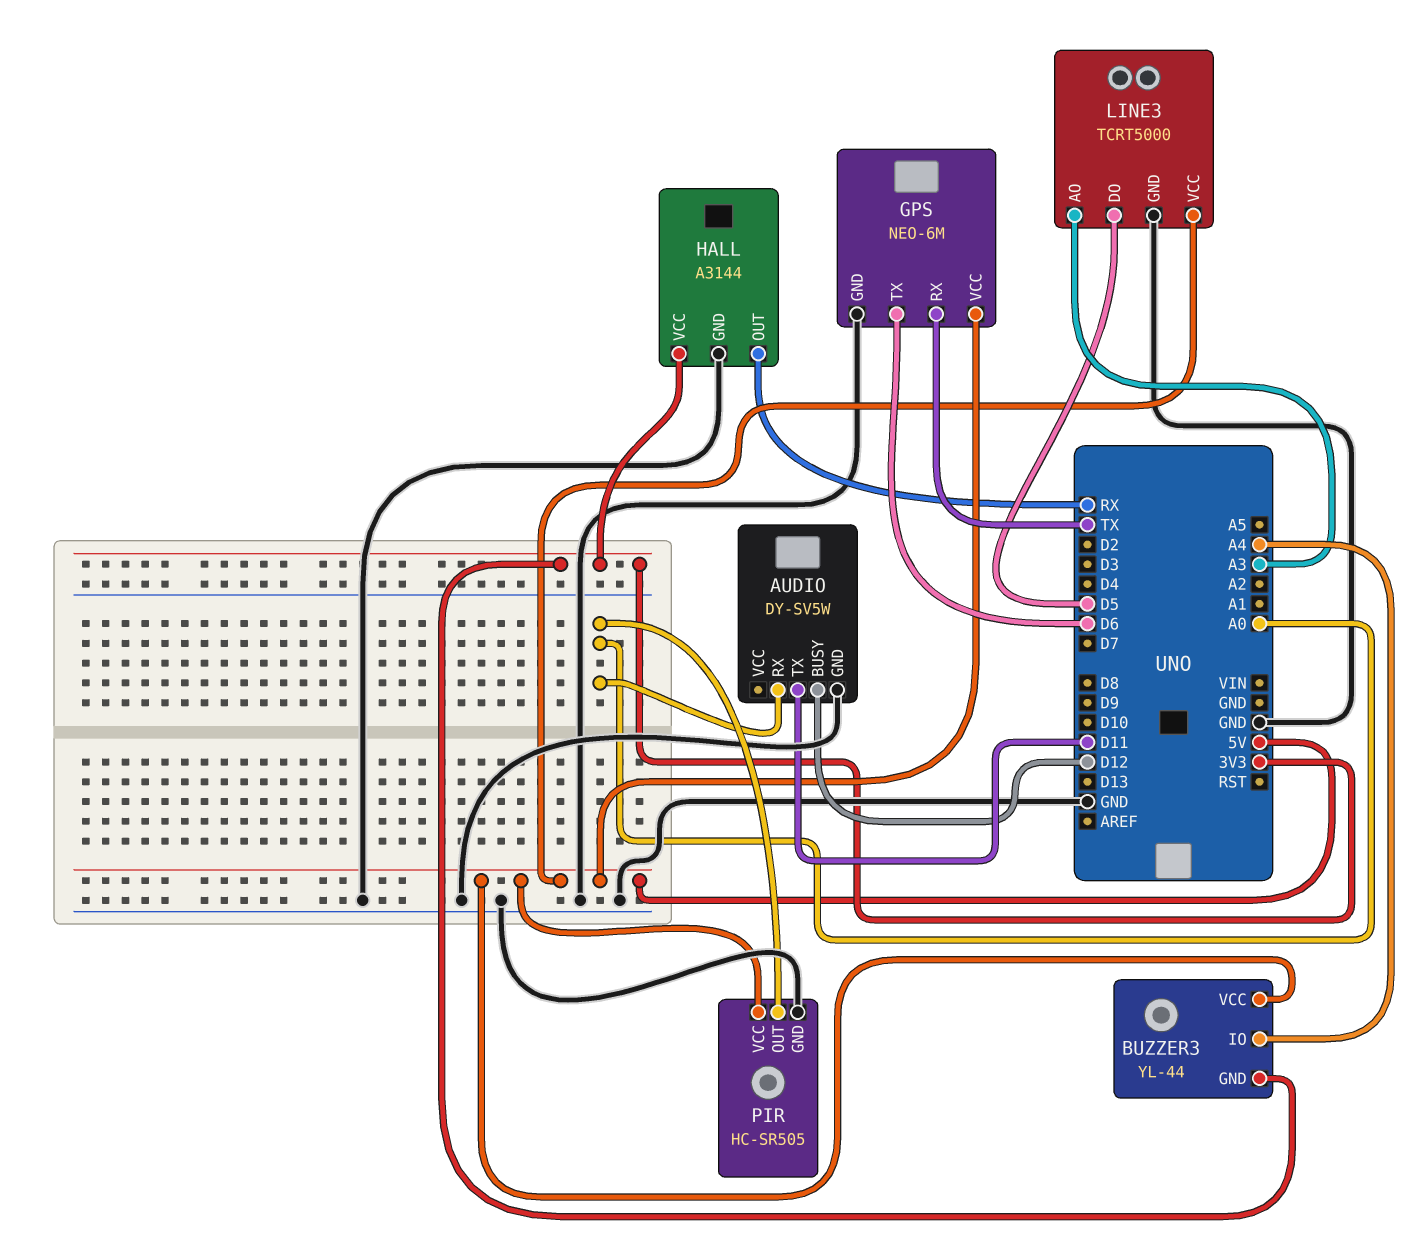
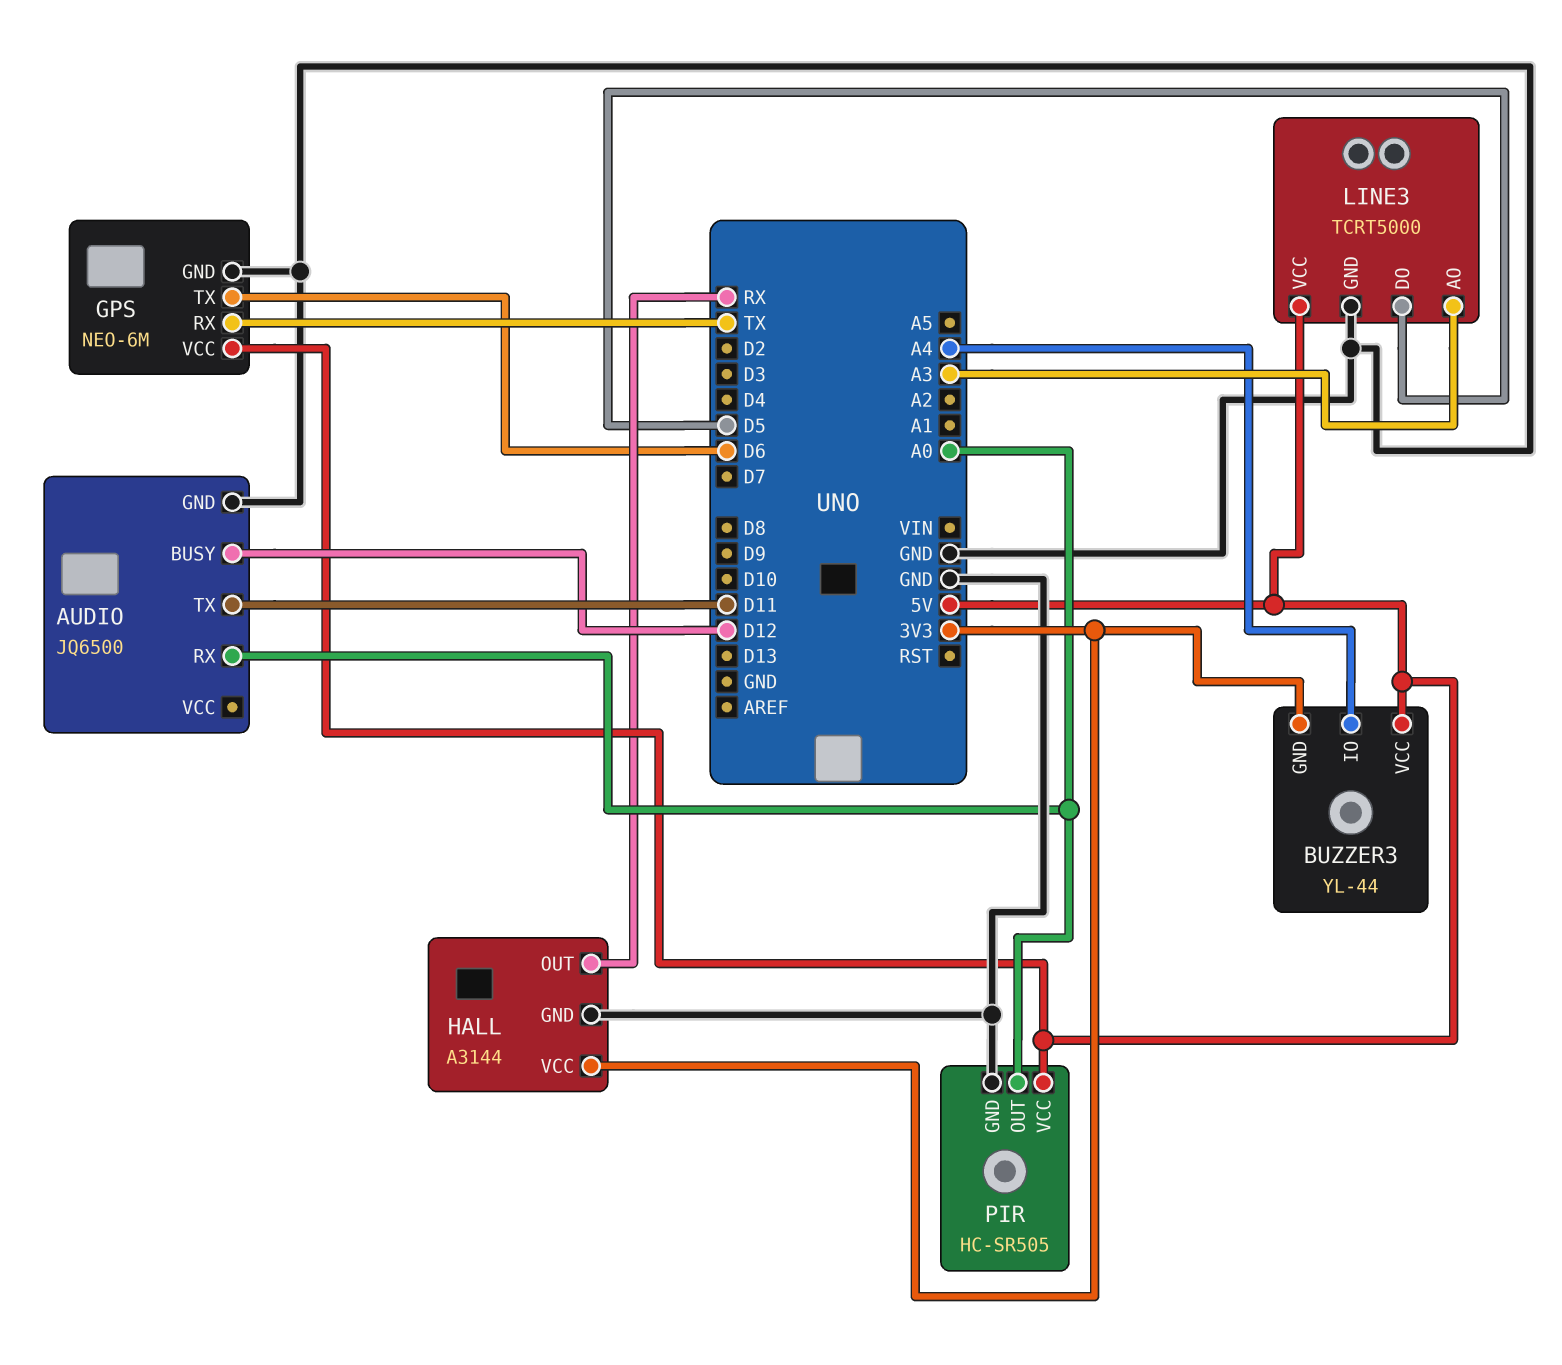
AUDIO: DY-SV5W -> JQ6500

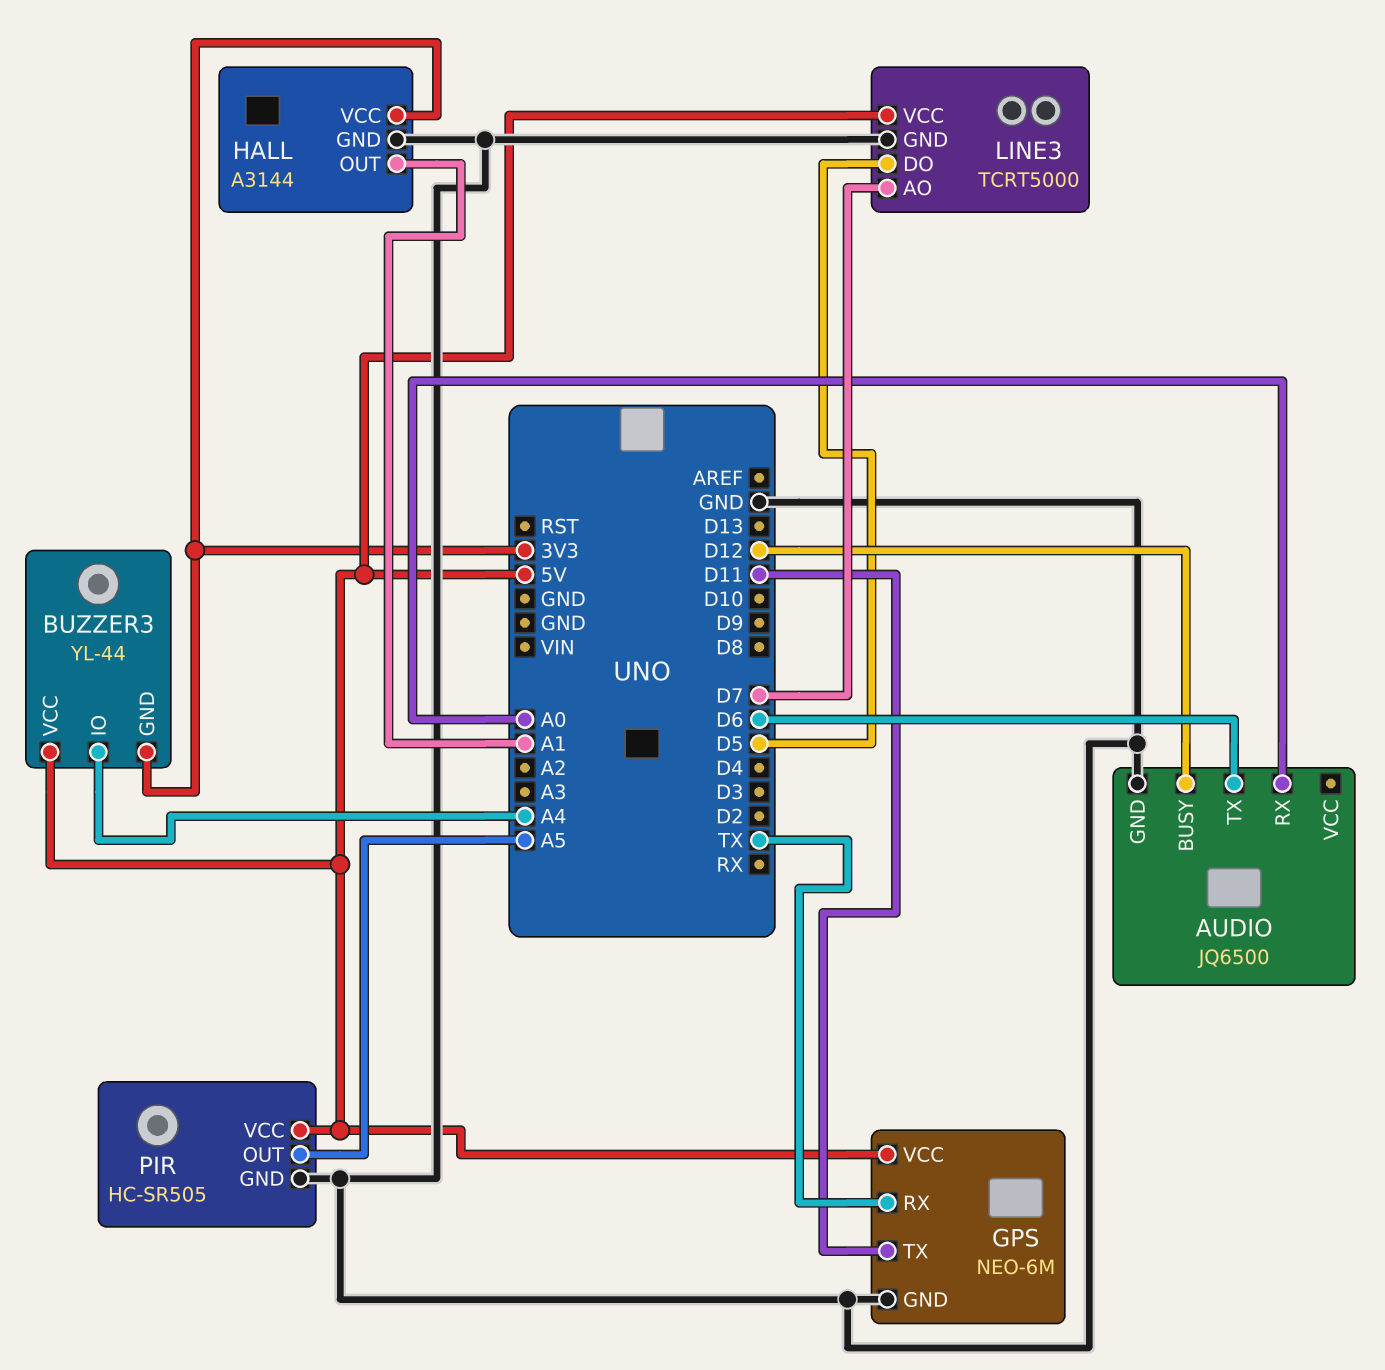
AUDIO pin TX: D11 -> D6
GPS pin TX: D6 -> D11
HALL pin OUT: RX -> A1
LINE3 pin AO: A3 -> D7
PIR pin OUT: A0 -> A5

